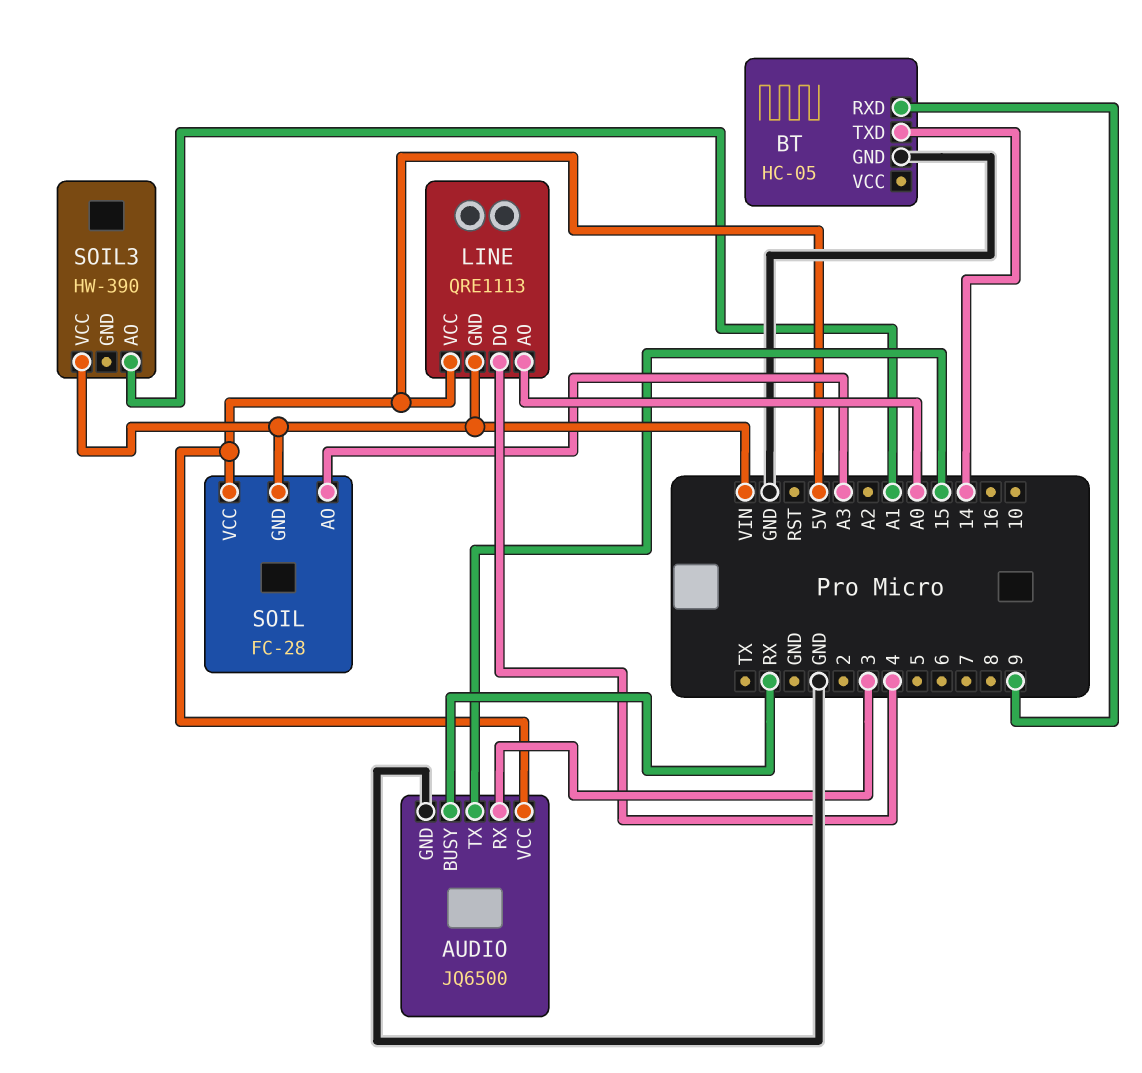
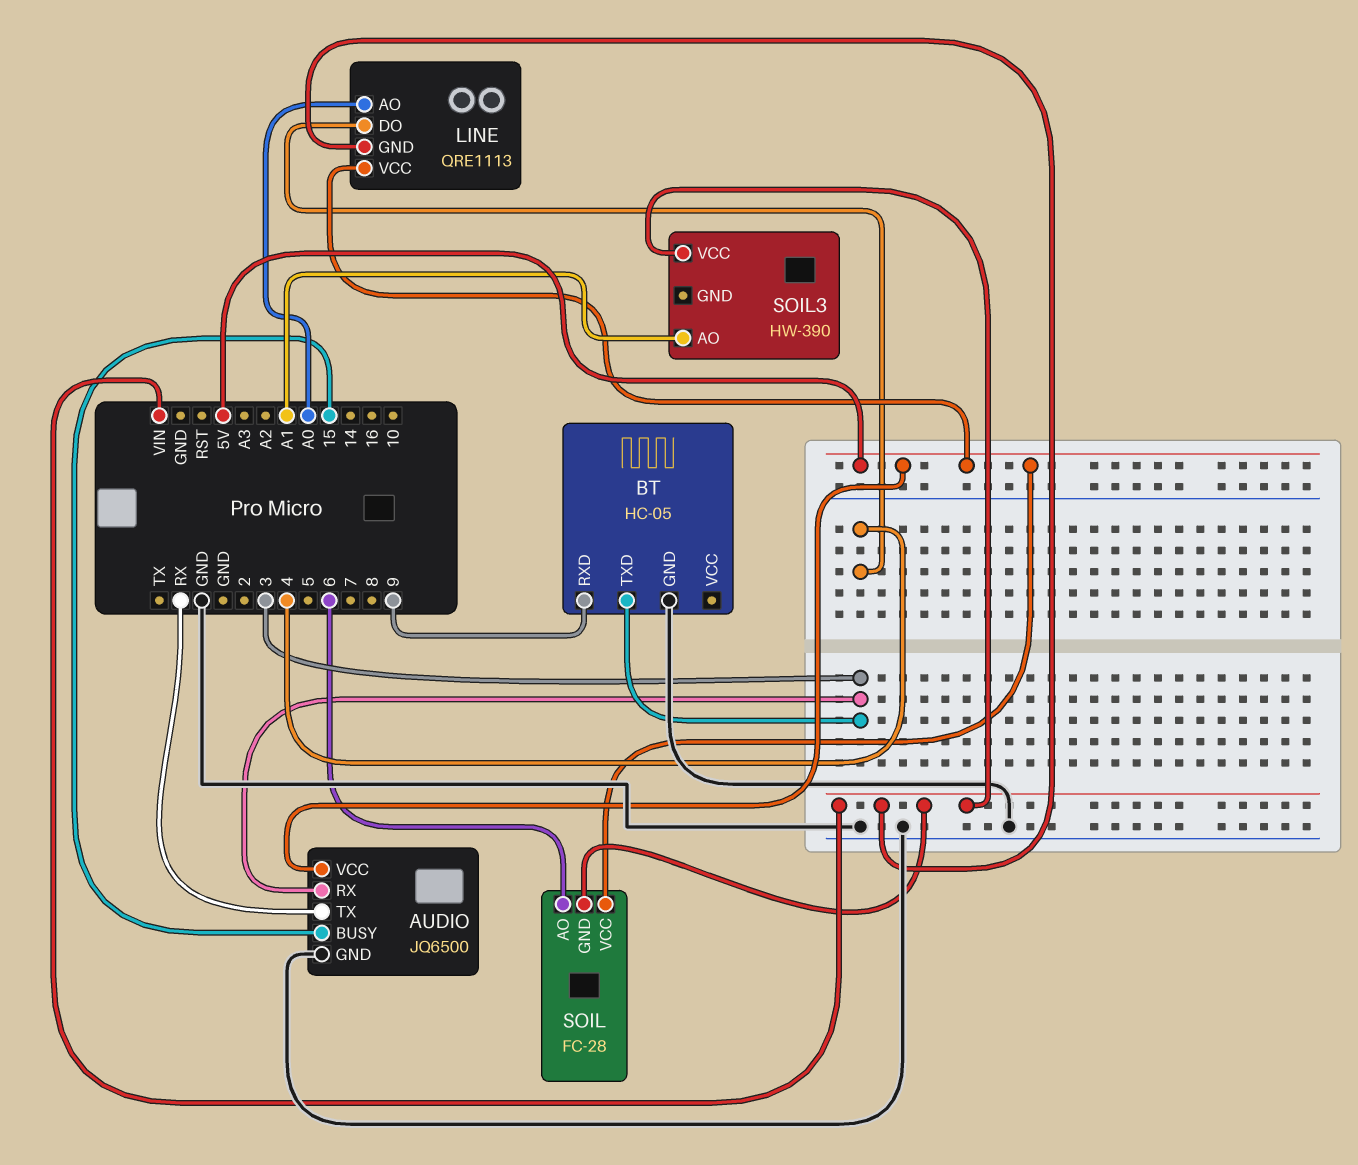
AUDIO pin BUSY: RX -> 15
AUDIO pin TX: 15 -> RX
BT pin TXD: 14 -> 3
SOIL pin AO: A3 -> 6

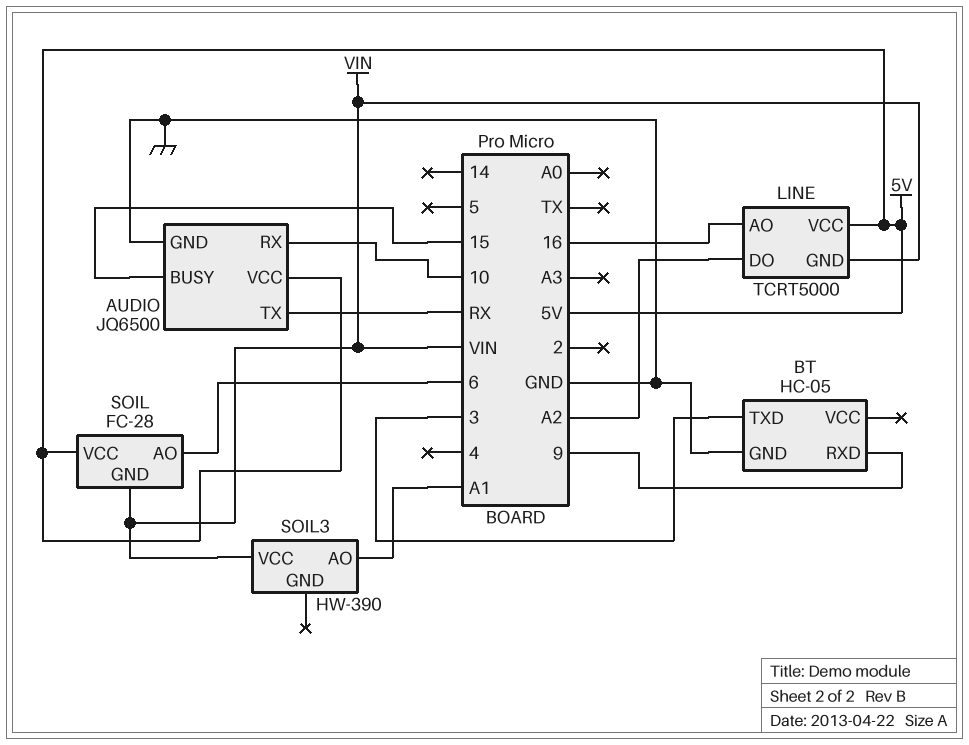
AUDIO pin RX: 3 -> 10
LINE: QRE1113 -> TCRT5000
LINE pin AO: A0 -> 16
LINE pin DO: 4 -> A2

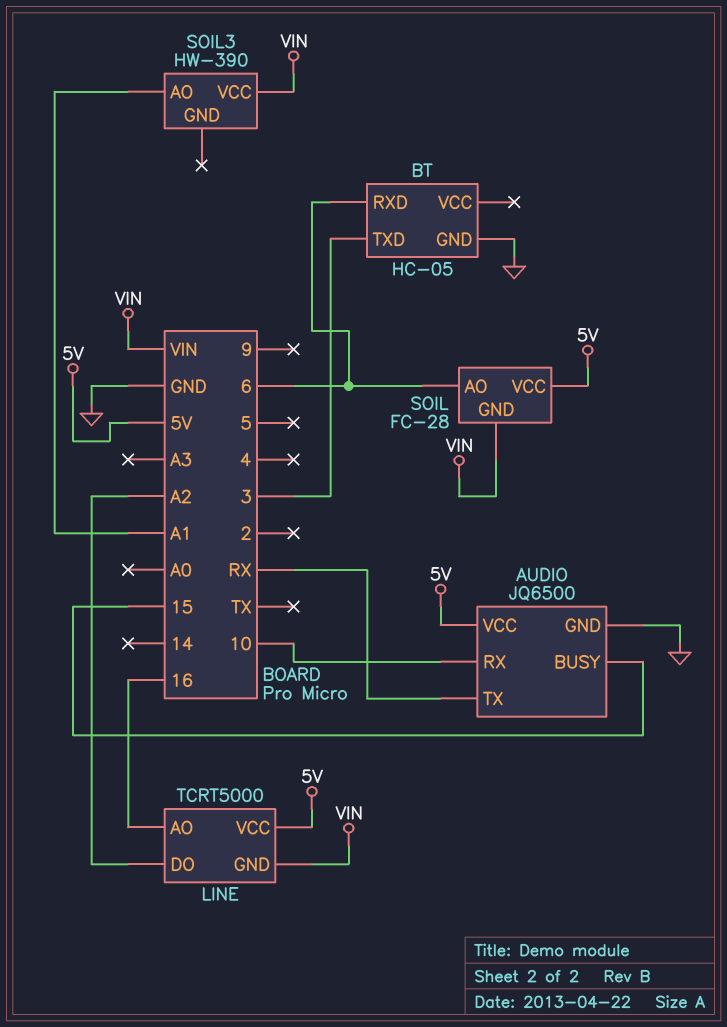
BT pin RXD: 9 -> 6

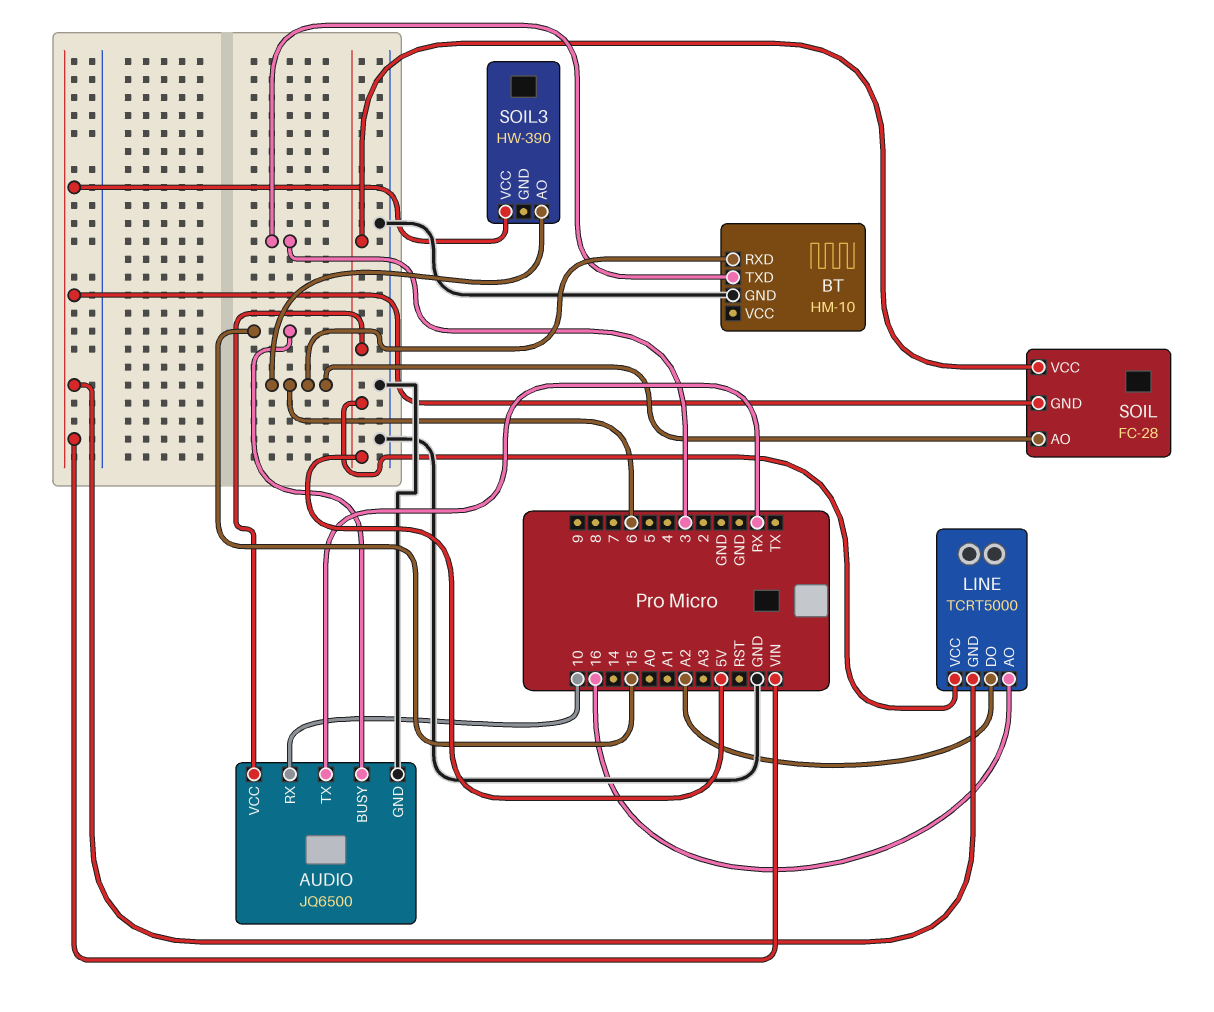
BT: HC-05 -> HM-10
SOIL3 pin AO: A1 -> 6

